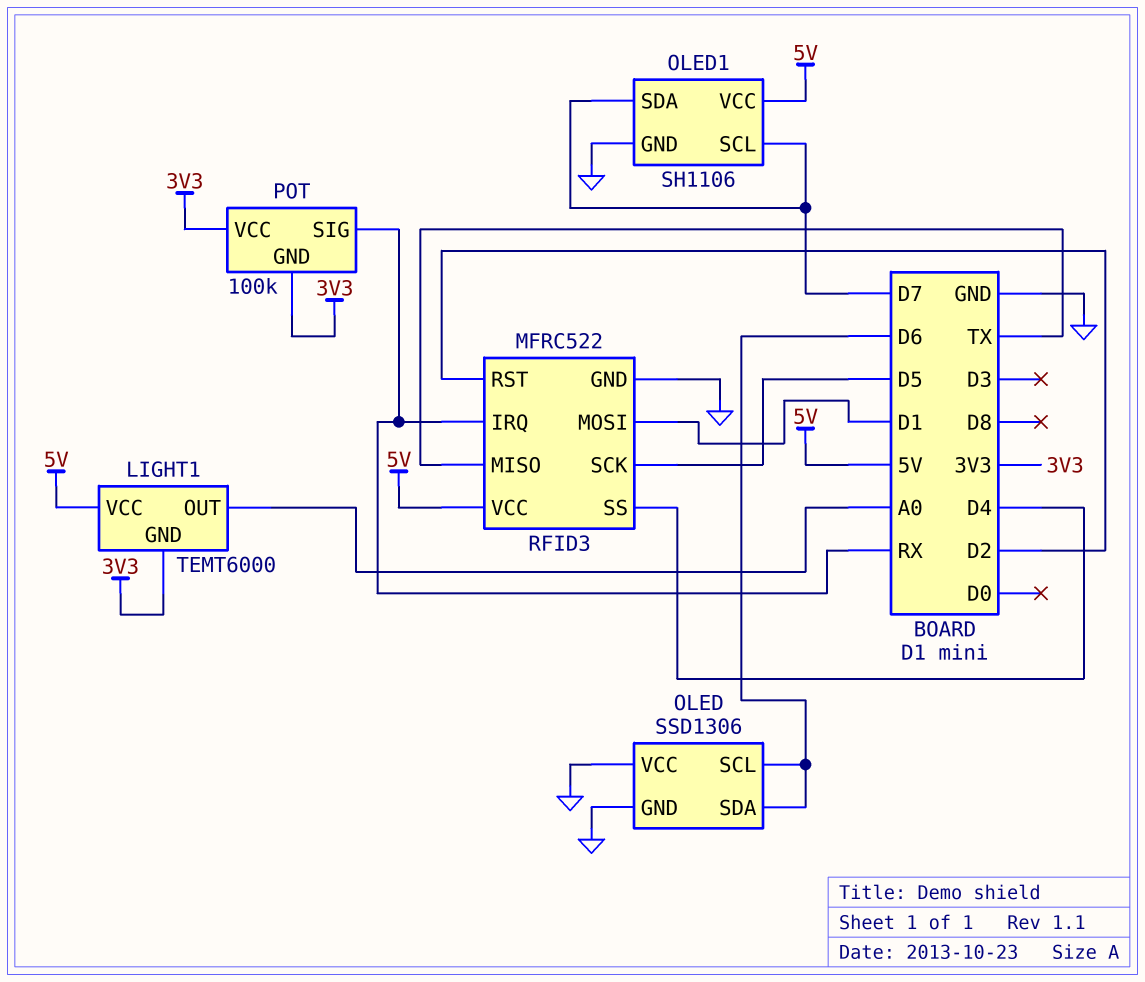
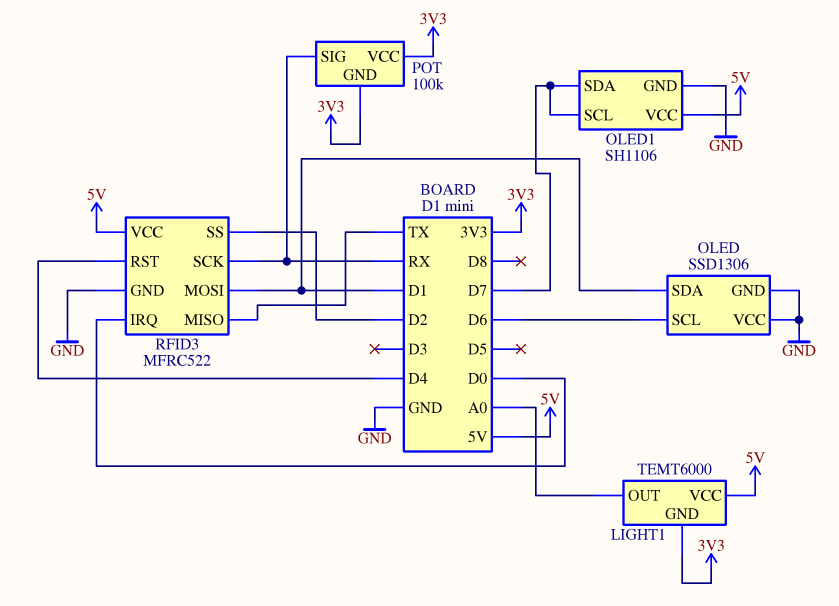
OLED pin SDA: D6 -> D1
RFID3 pin IRQ: RX -> D0
RFID3 pin RST: D2 -> D4
RFID3 pin SCK: D5 -> RX
RFID3 pin SS: D4 -> D2

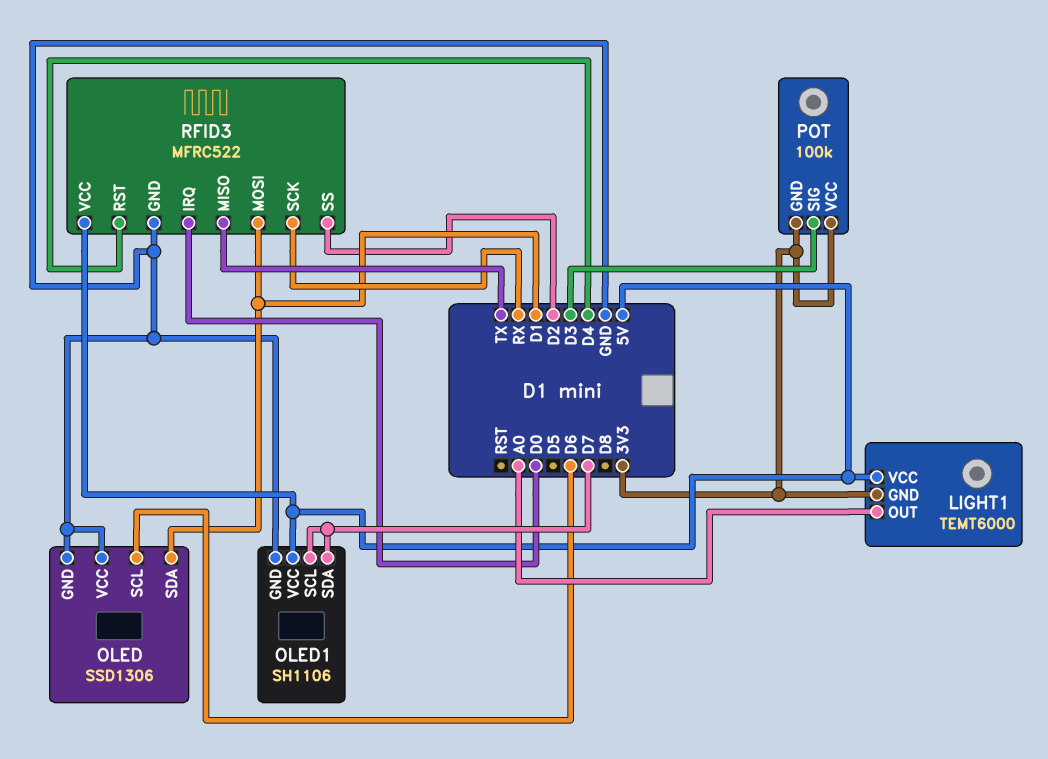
POT pin SIG: RX -> D3

